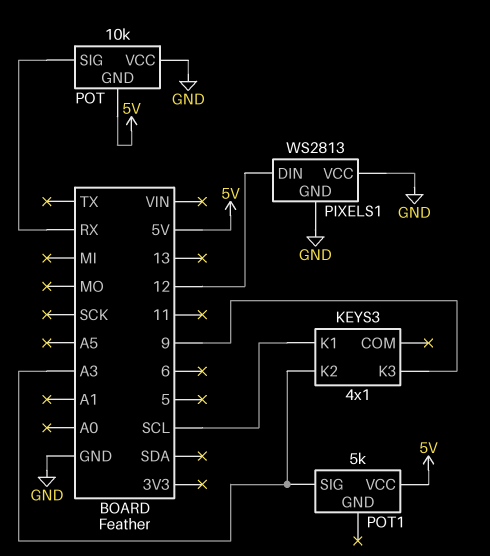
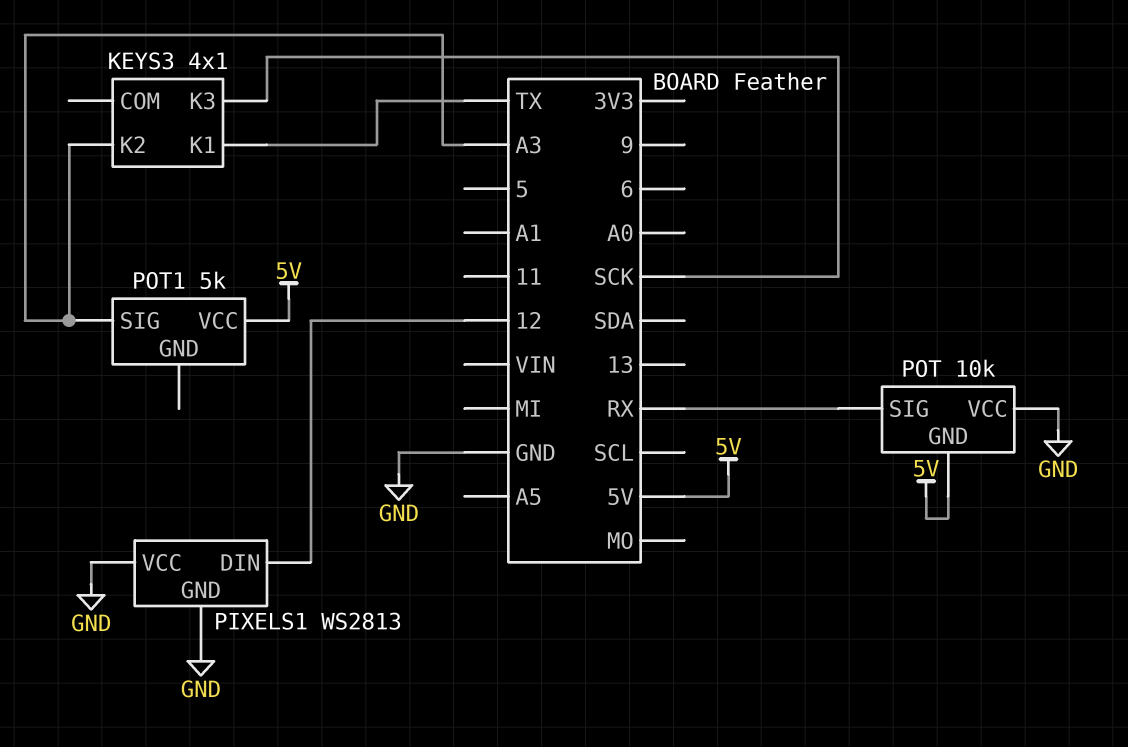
KEYS3 pin K1: SCL -> TX
KEYS3 pin K3: 9 -> SCK

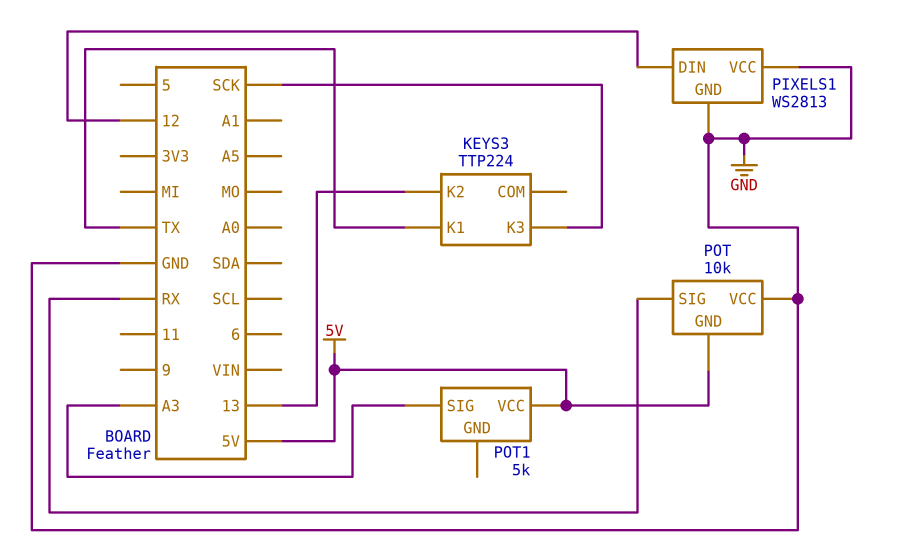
KEYS3: 4x1 -> TTP224
KEYS3 pin K2: A3 -> 13

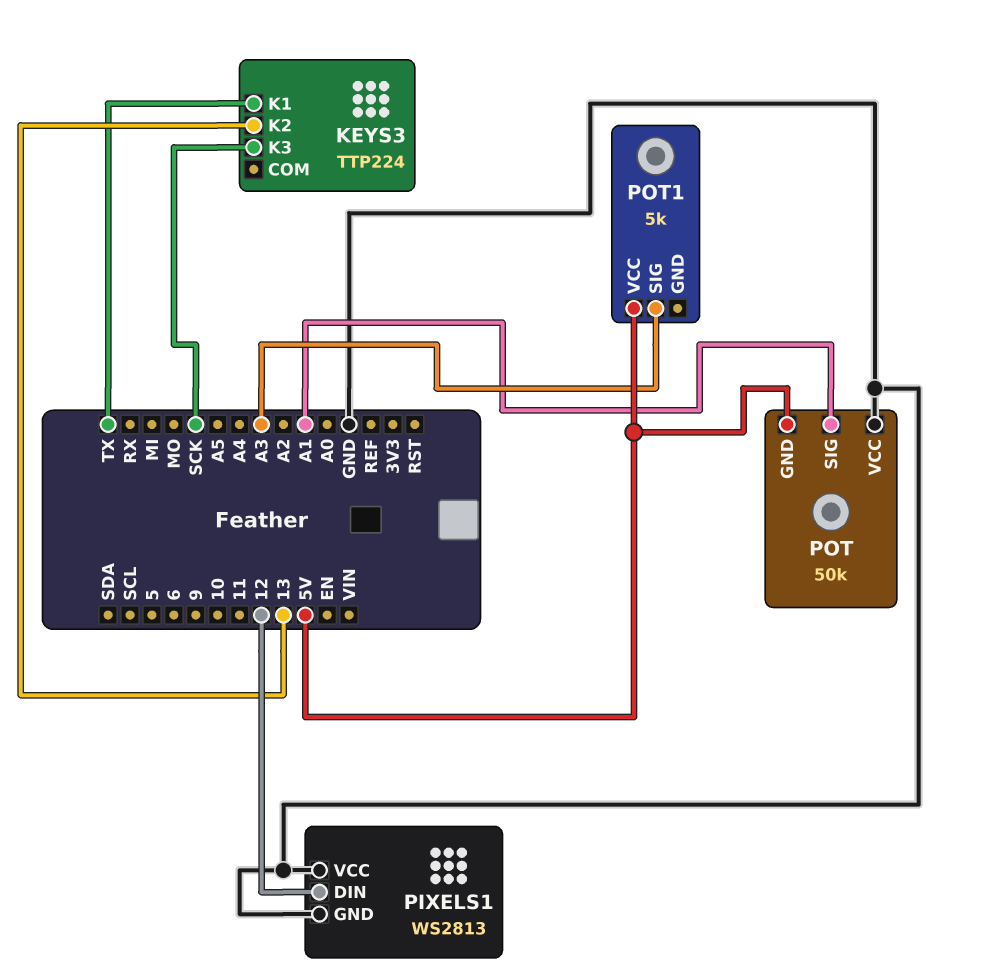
POT: 10k -> 50k
POT pin SIG: RX -> A1

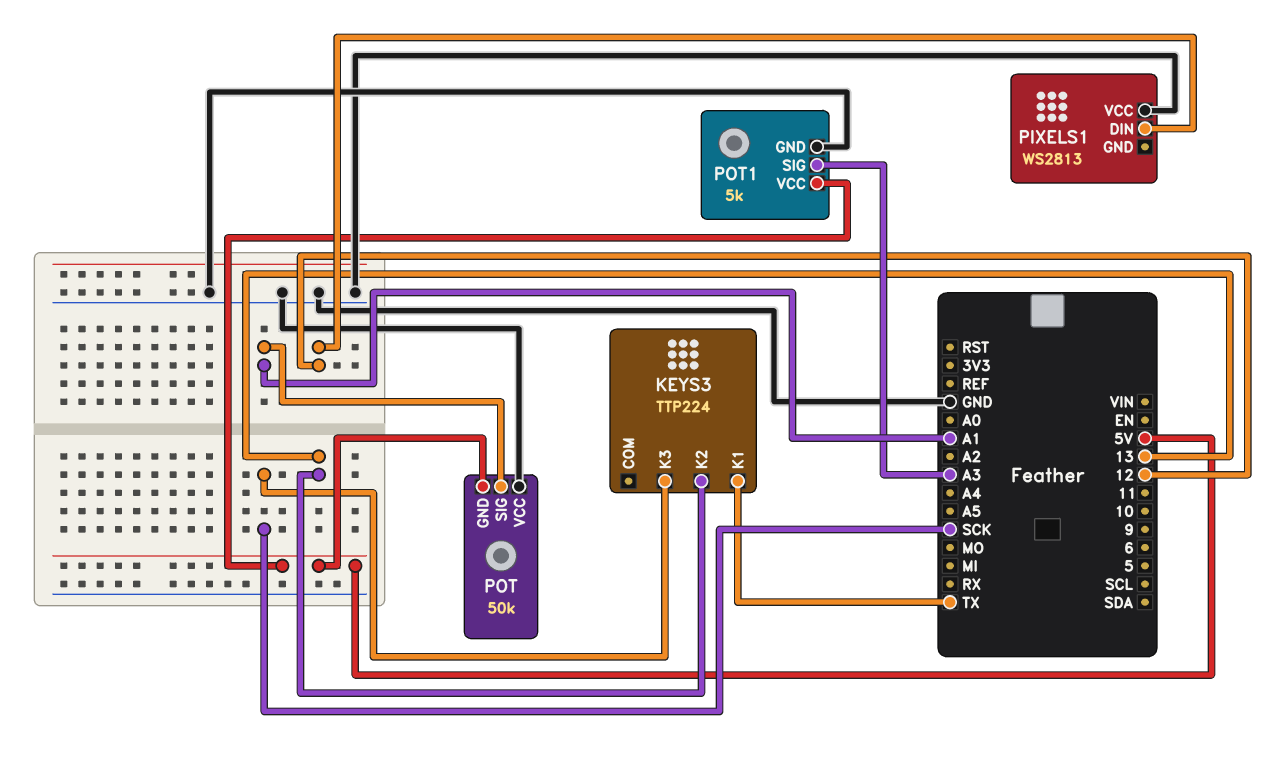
PIXELS1 pin GND: GND -> none
POT1 pin GND: none -> GND

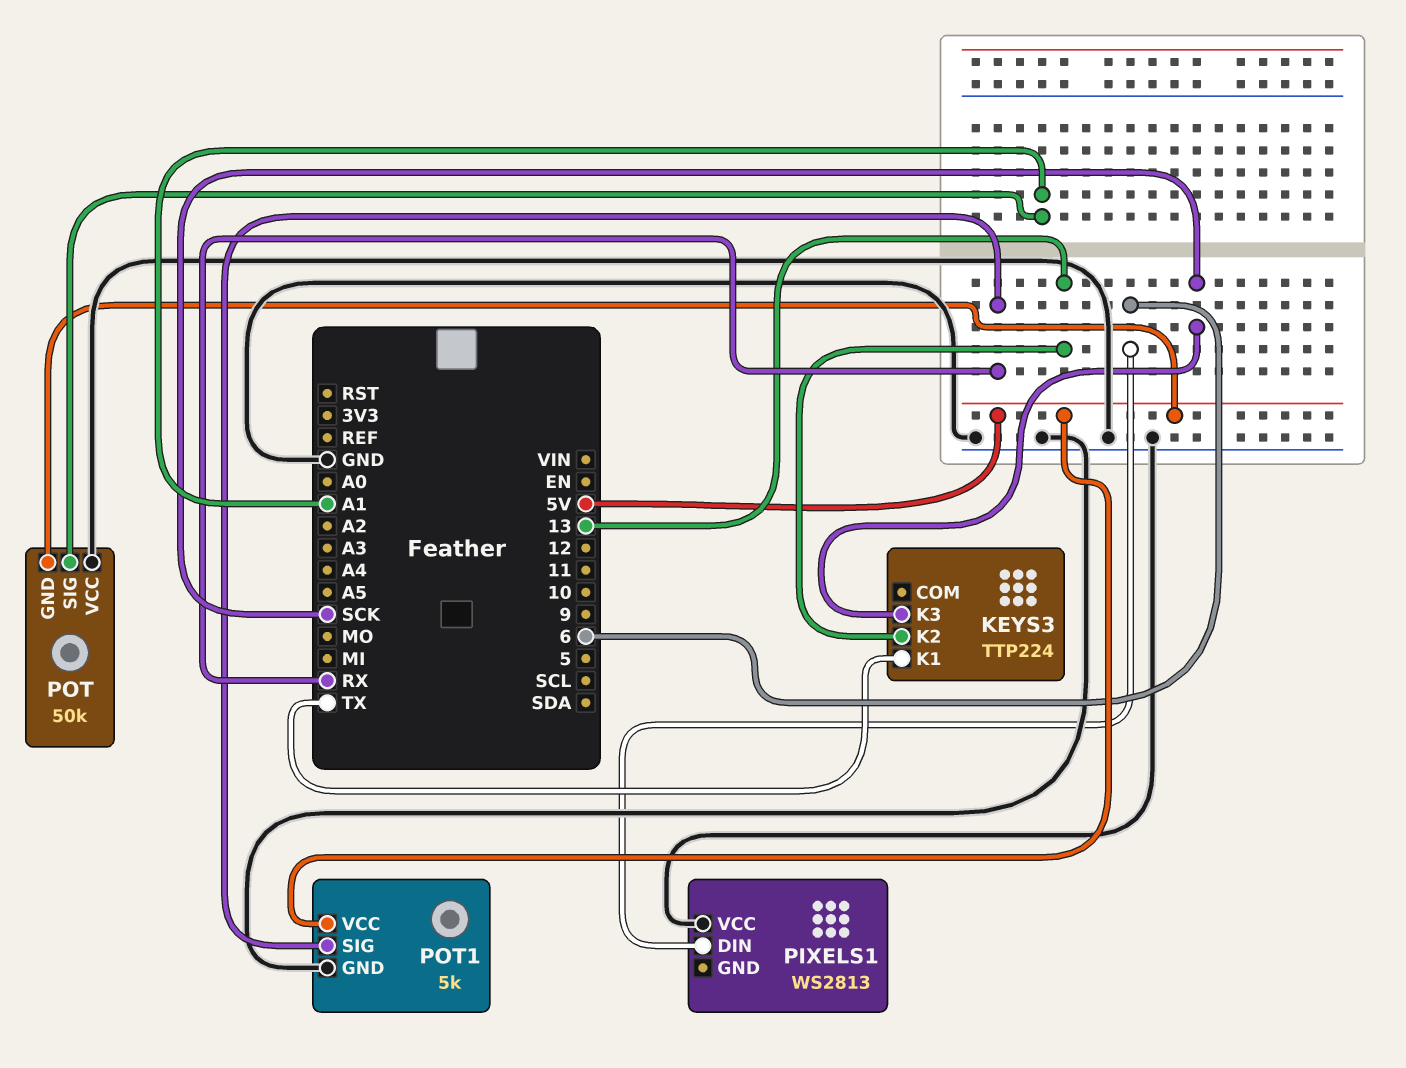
PIXELS1 pin DIN: 12 -> 6
POT1 pin SIG: A3 -> RX

